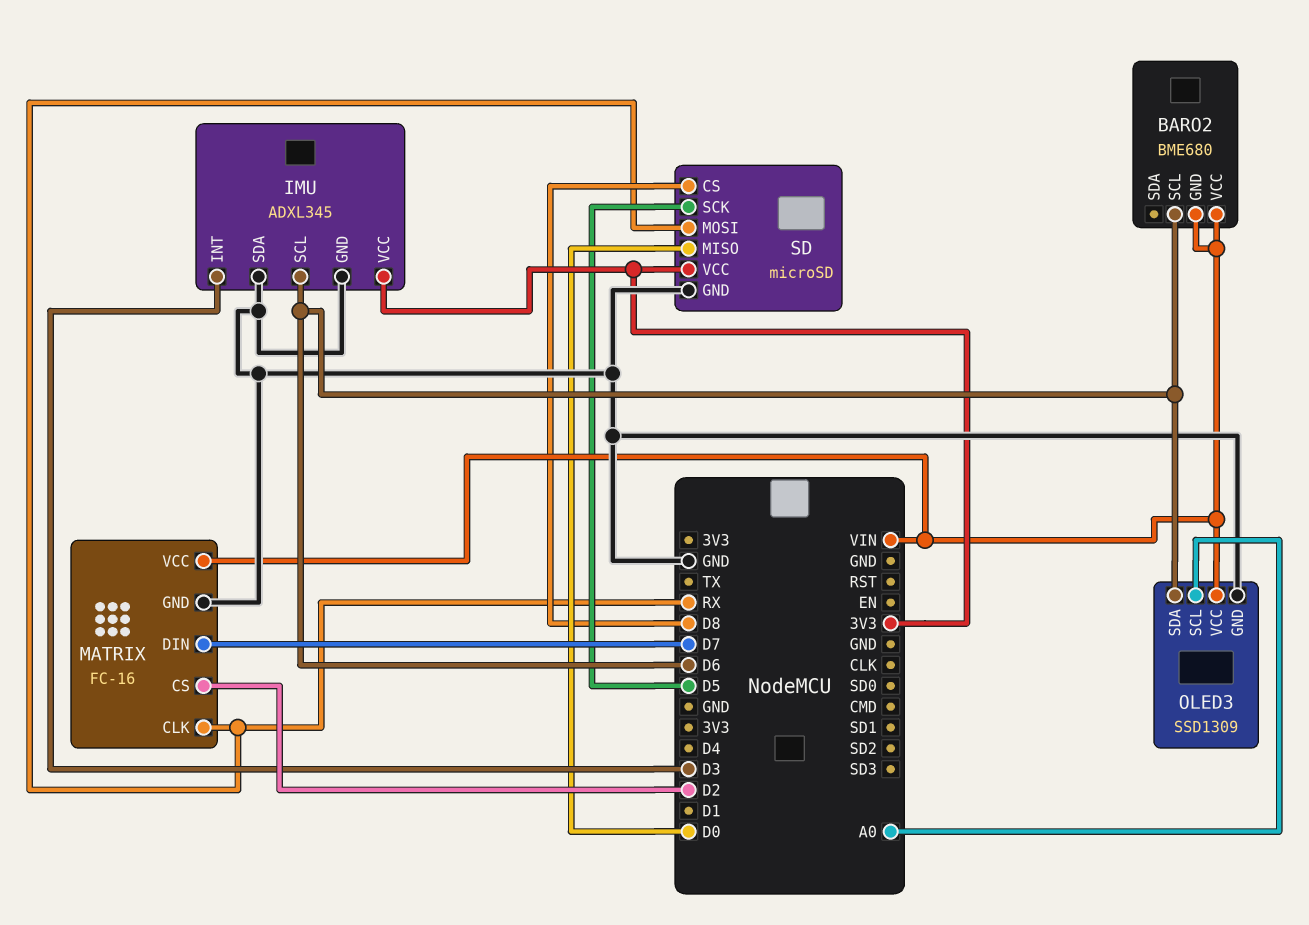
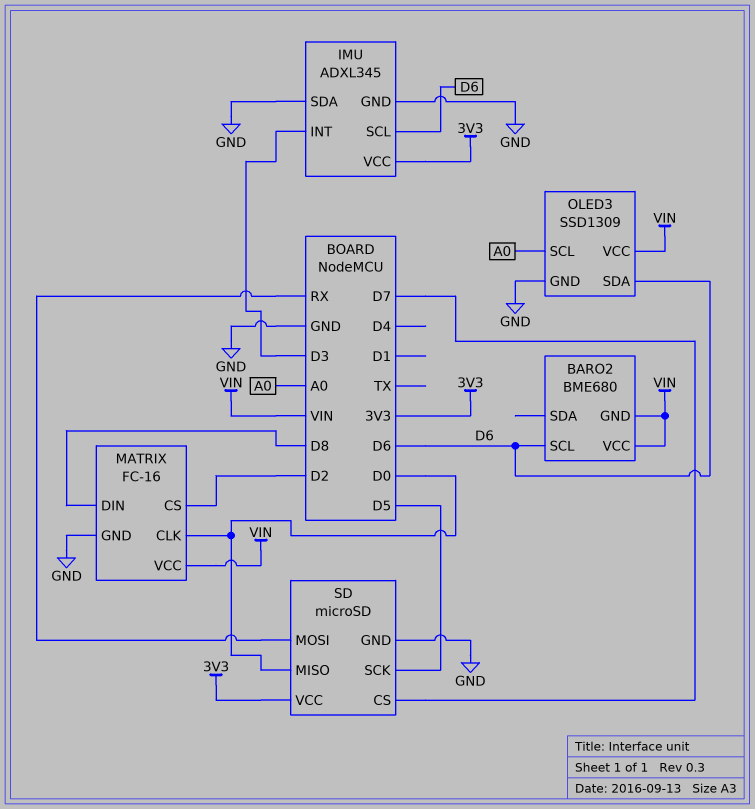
MATRIX pin CLK: RX -> D0
MATRIX pin DIN: D7 -> D8
SD pin CS: D8 -> D7

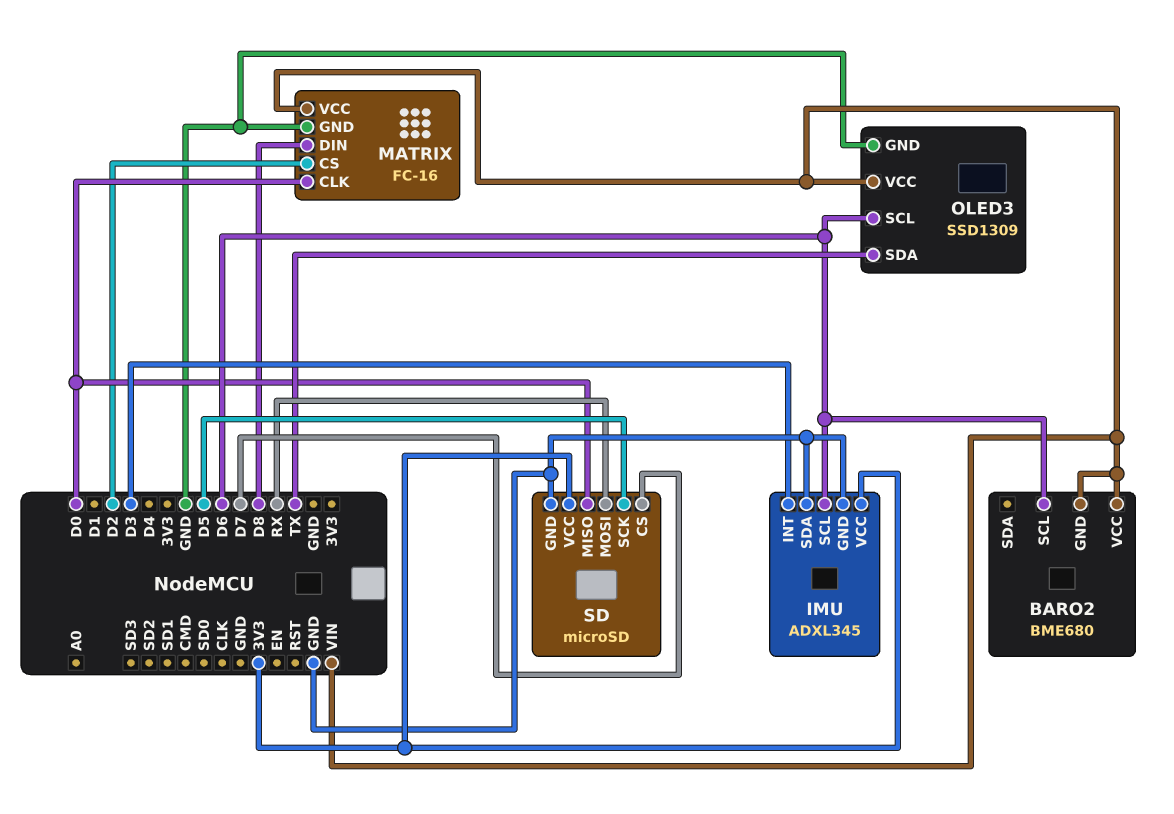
OLED3 pin SCL: A0 -> D6
OLED3 pin SDA: D6 -> TX

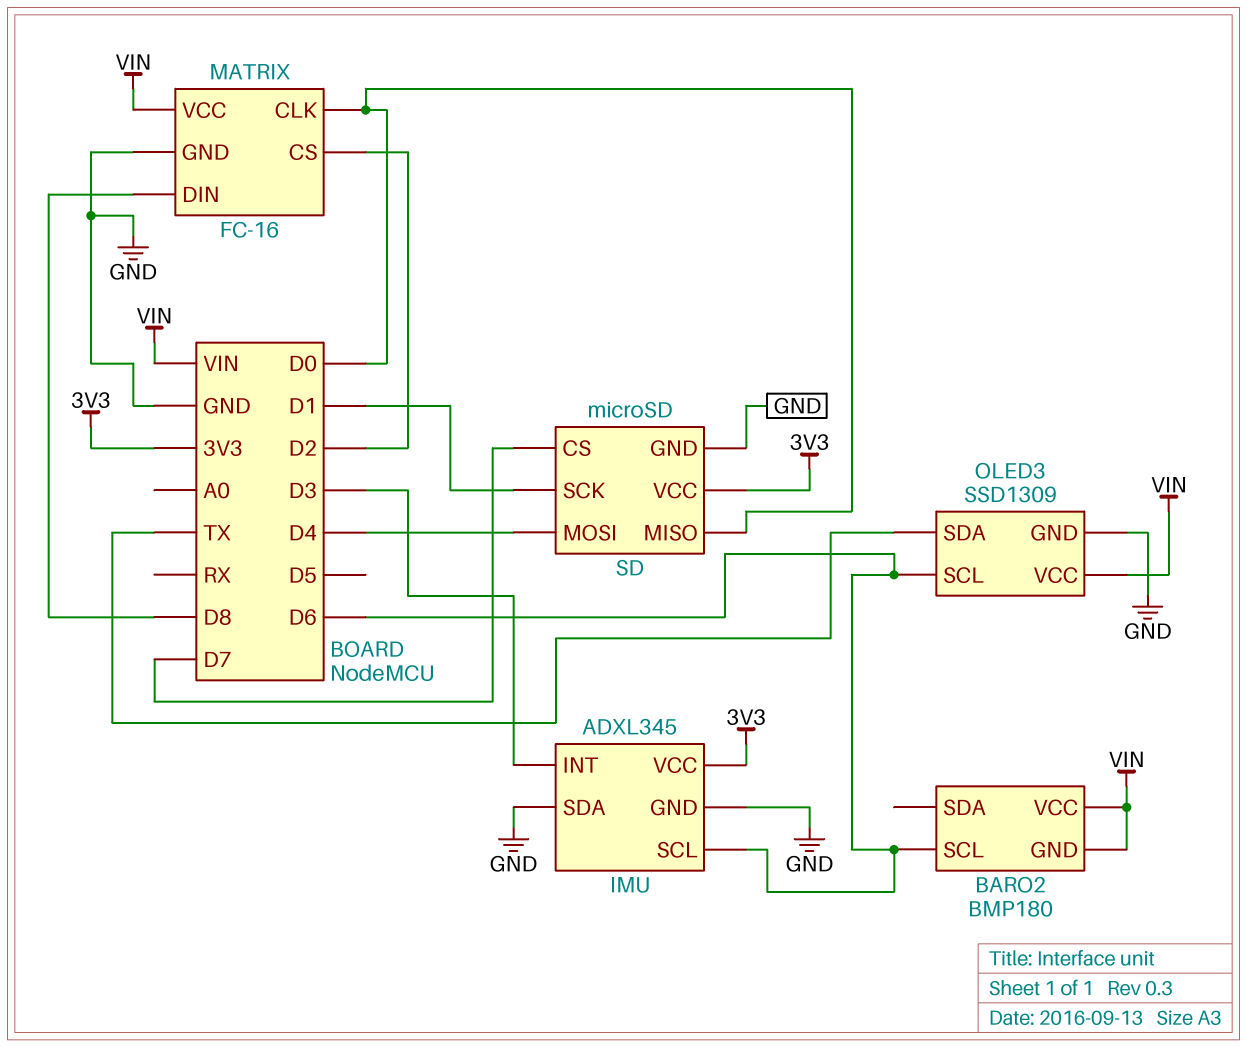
BARO2: BME680 -> BMP180
SD pin MOSI: RX -> D4
SD pin SCK: D5 -> D1

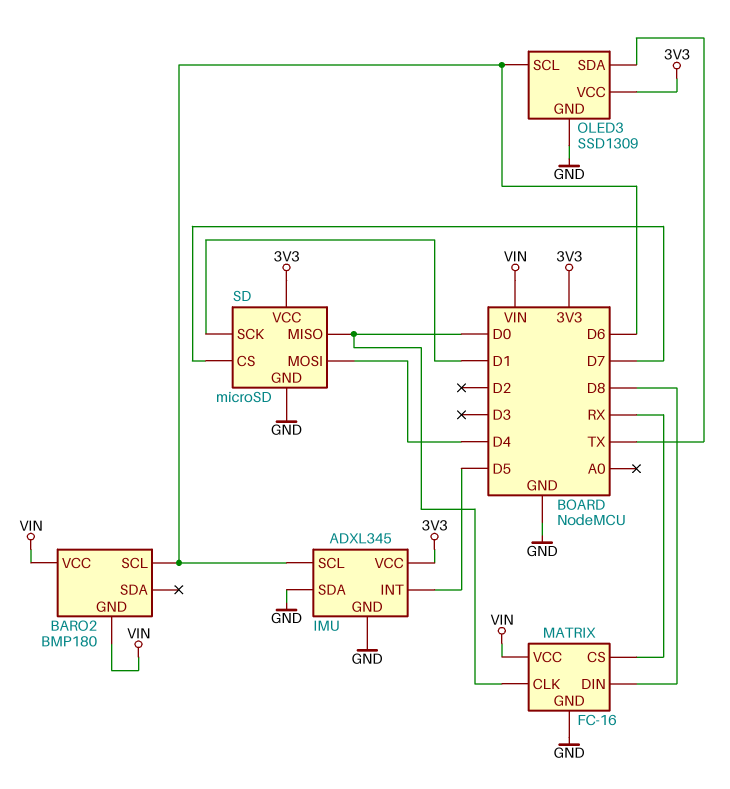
IMU pin INT: D3 -> D5
MATRIX pin CS: D2 -> RX
OLED3 pin VCC: VIN -> 3V3

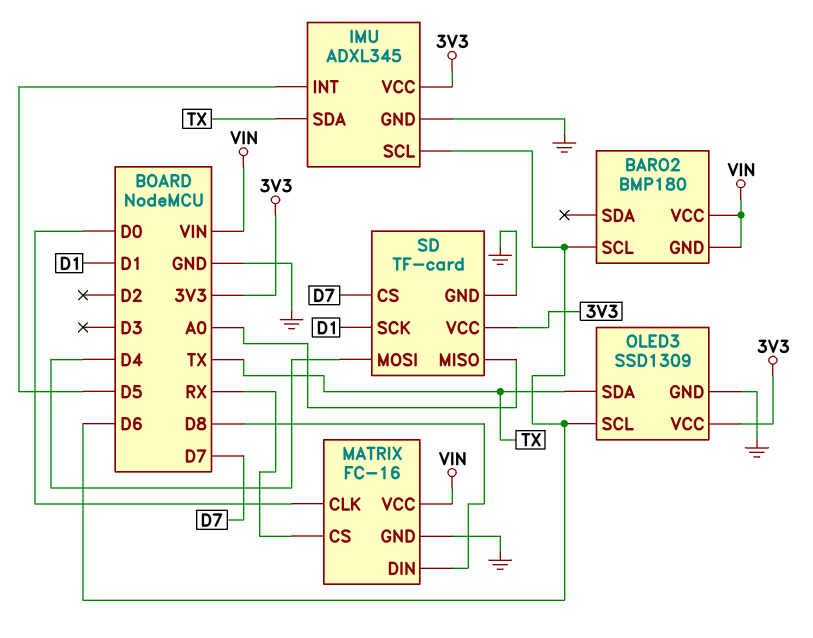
IMU pin SDA: GND -> TX
SD: microSD -> TF-card
SD pin MISO: D0 -> A0

